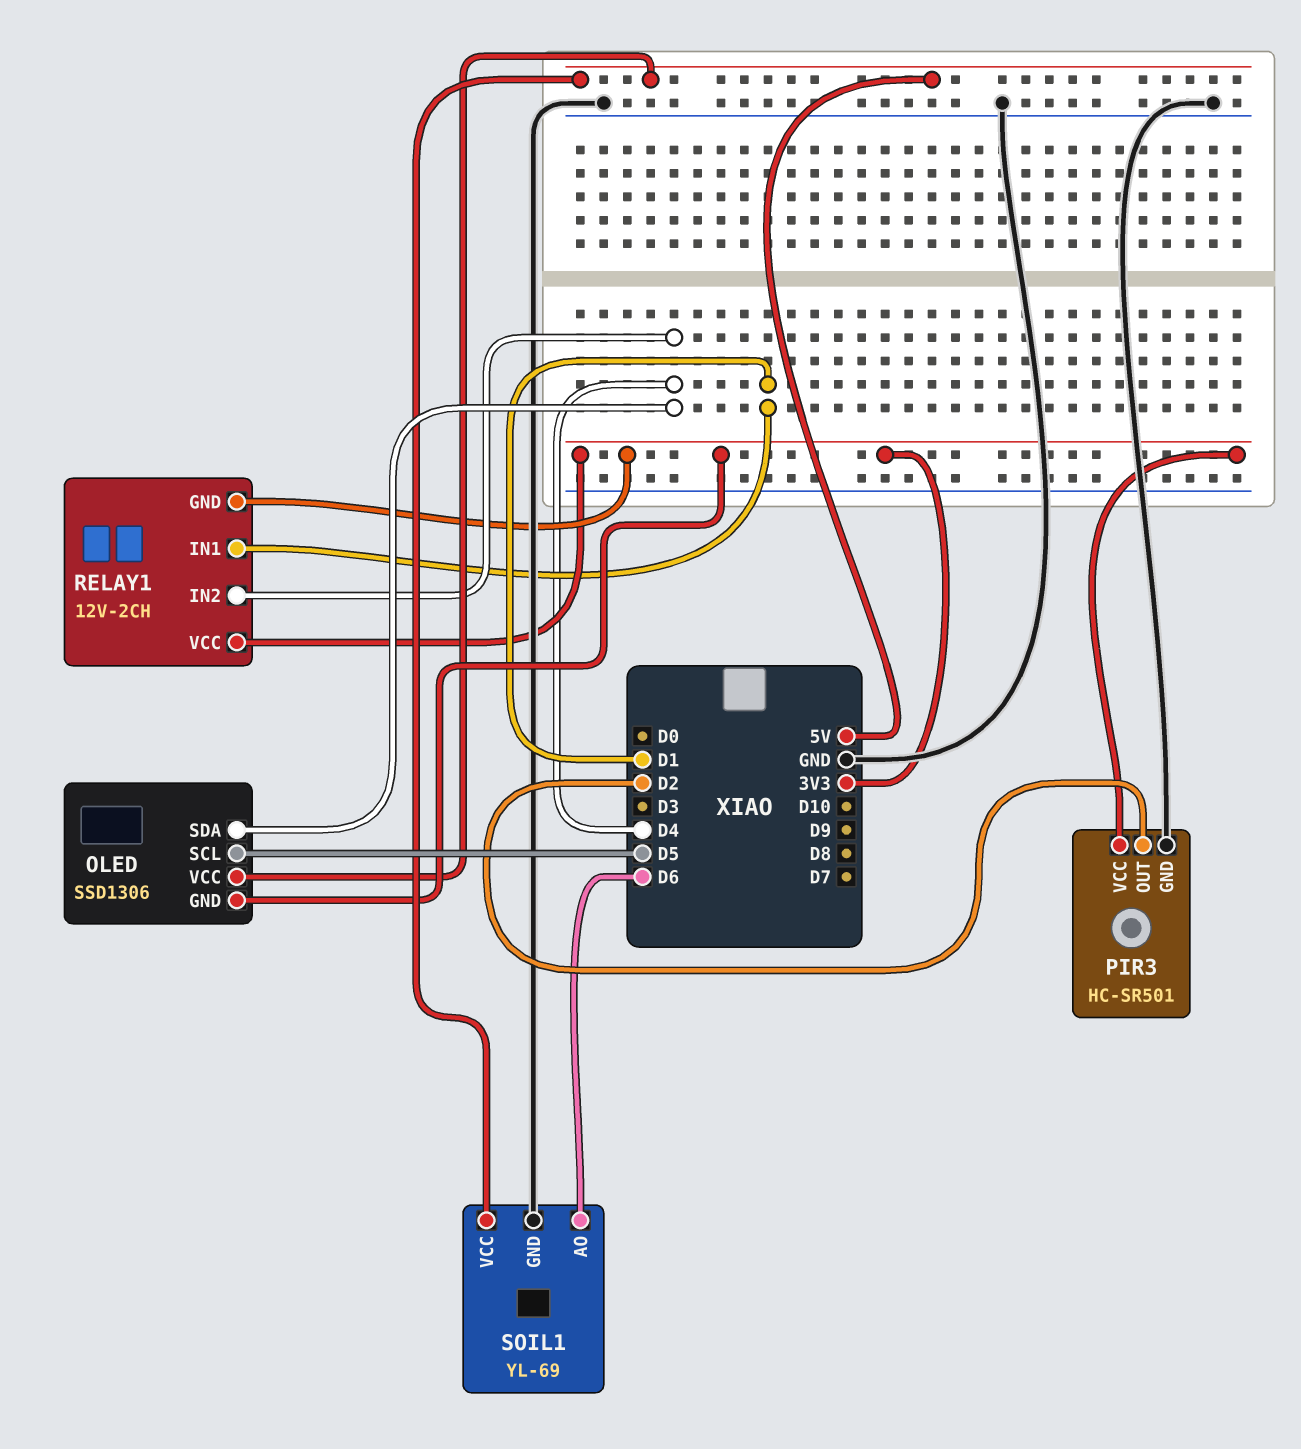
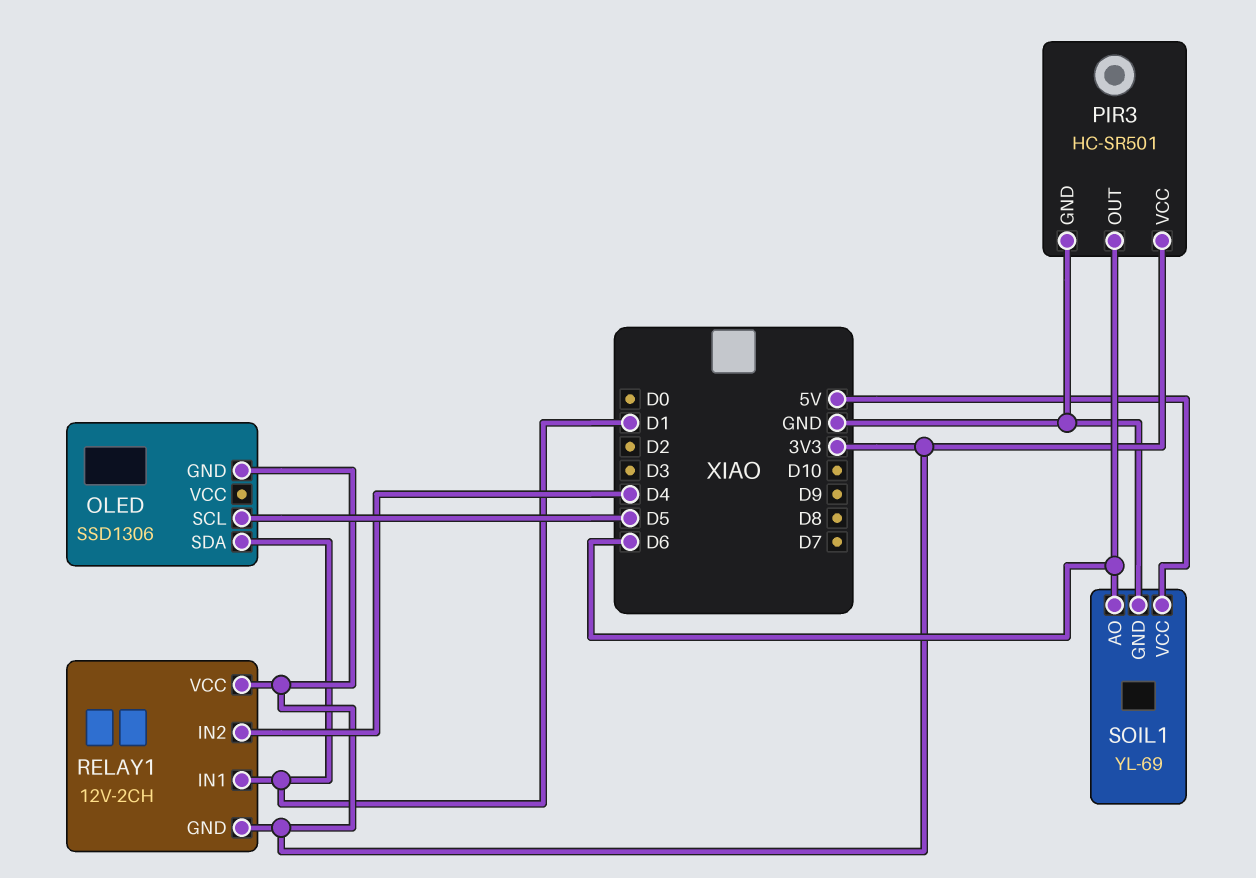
OLED pin SDA: D4 -> D1
OLED pin VCC: 5V -> none
PIR3 pin OUT: D2 -> D6

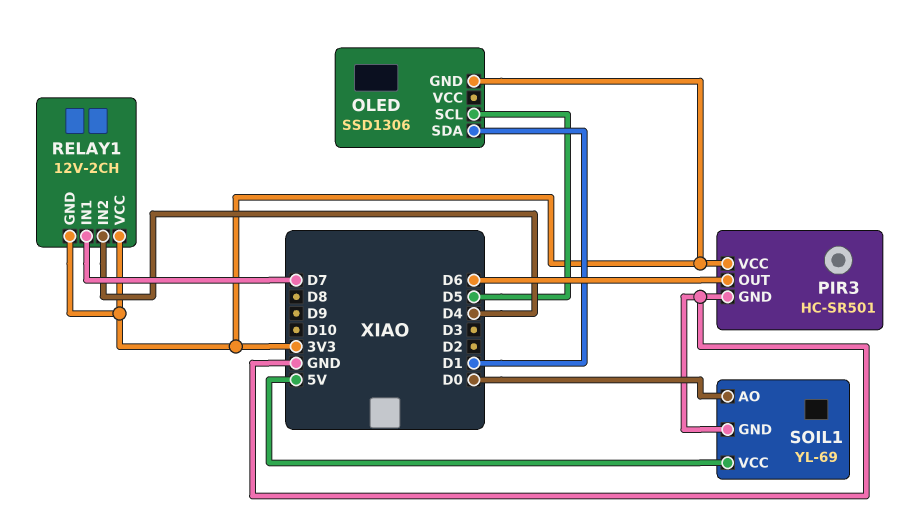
RELAY1 pin IN1: D1 -> D7
SOIL1 pin AO: D6 -> D0

